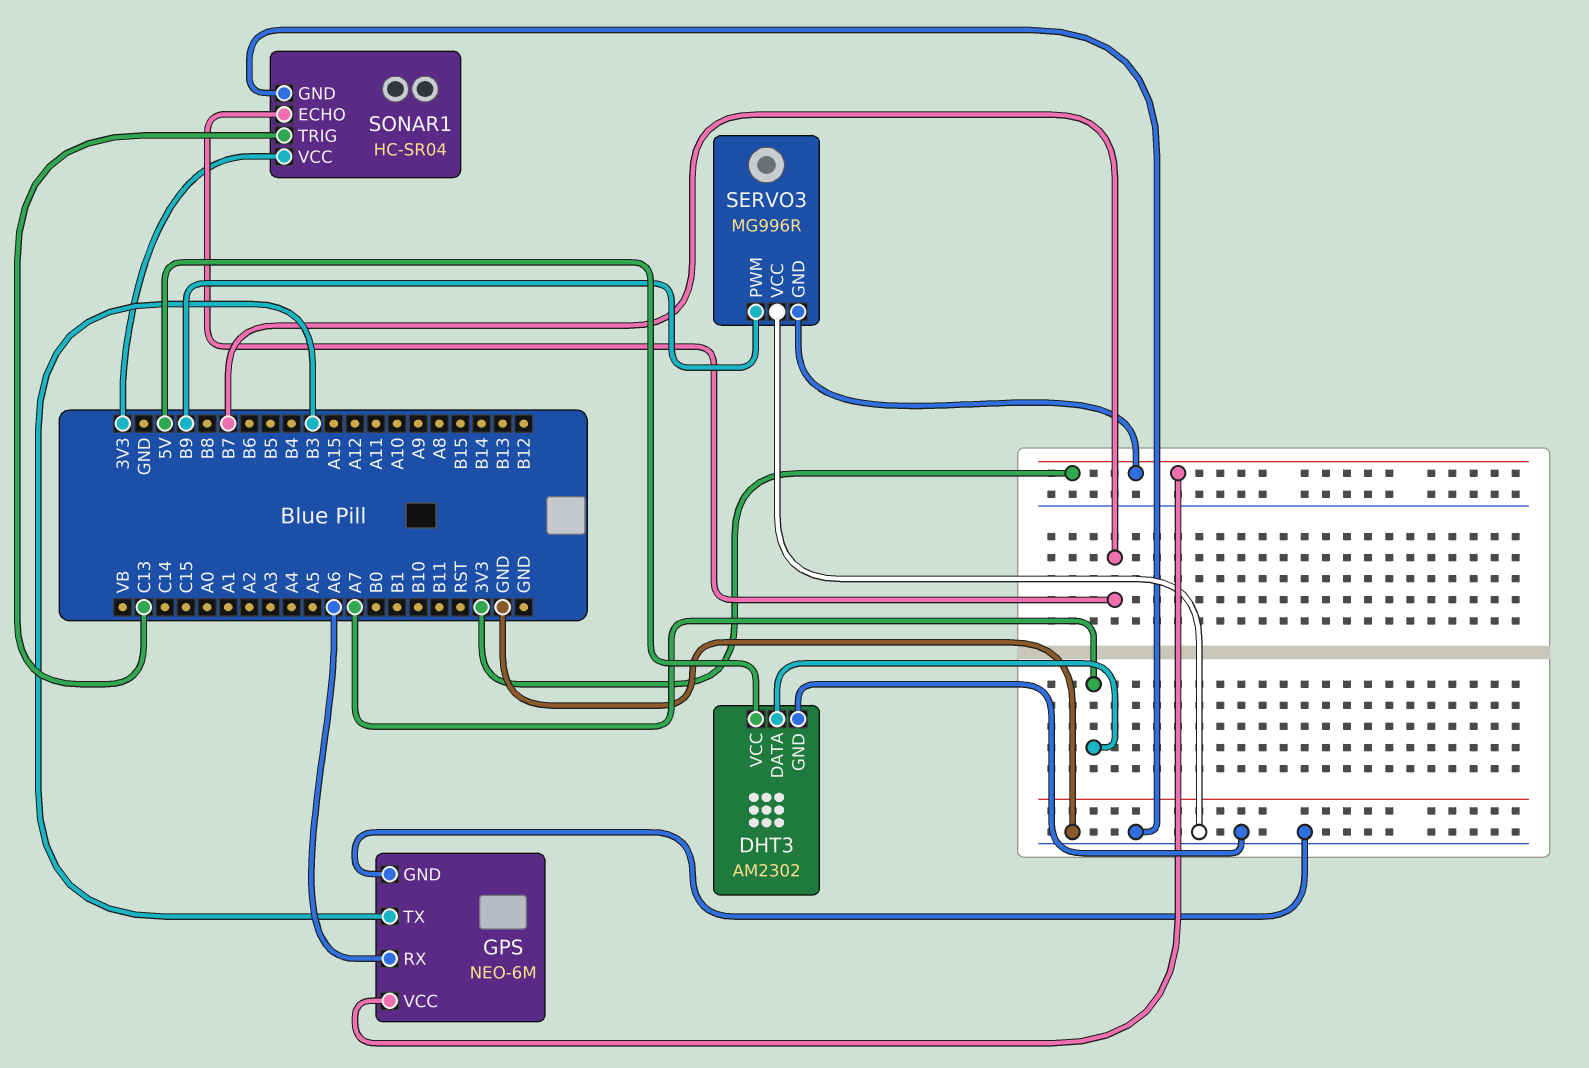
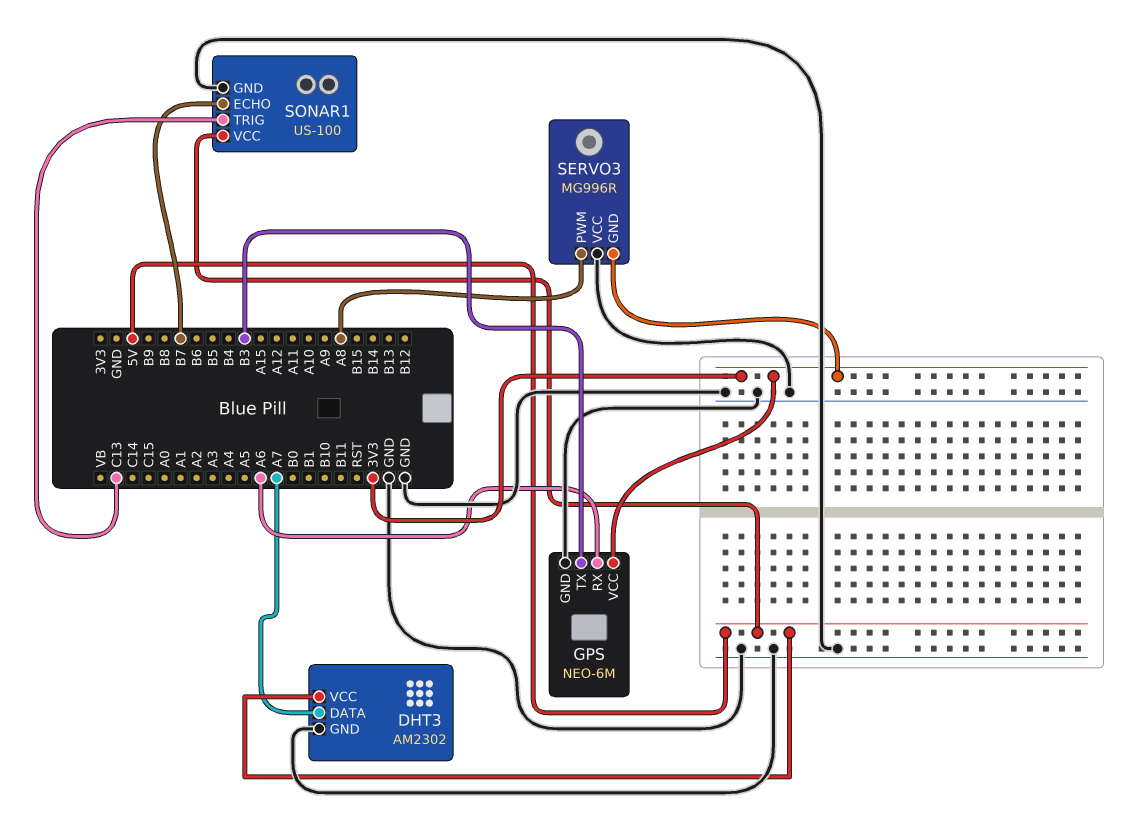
SERVO3 pin PWM: B9 -> A8
SONAR1: HC-SR04 -> US-100
SONAR1 pin VCC: 3V3 -> 5V

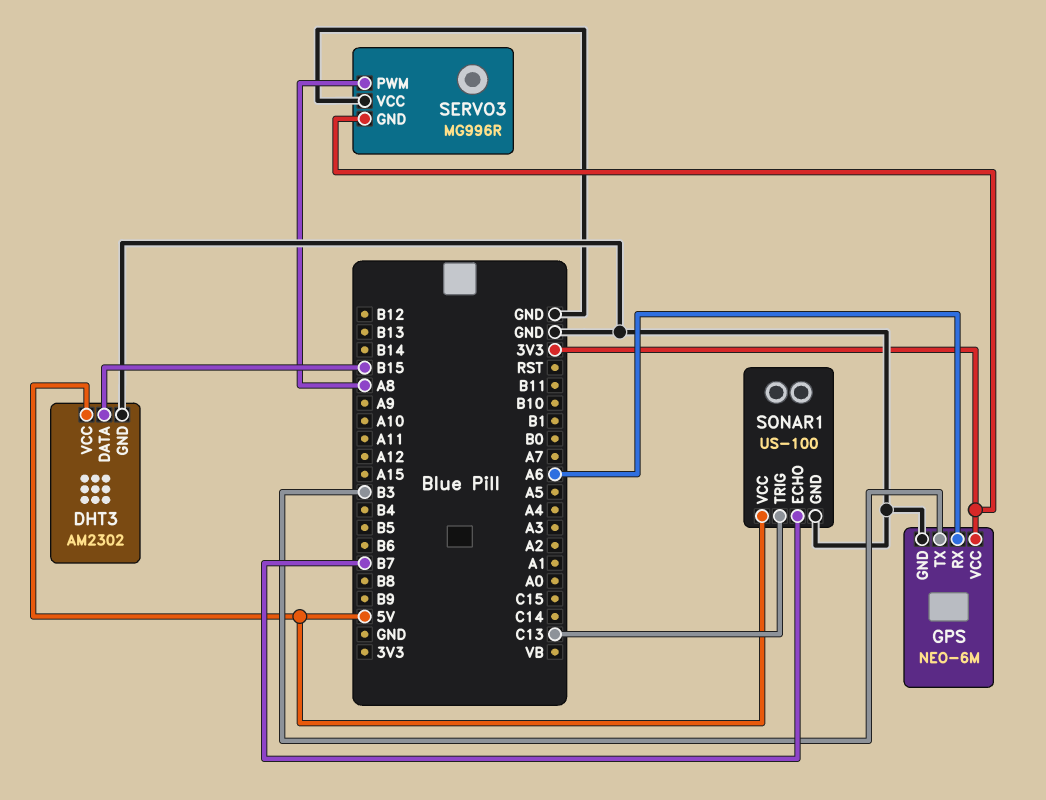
DHT3 pin DATA: A7 -> B15

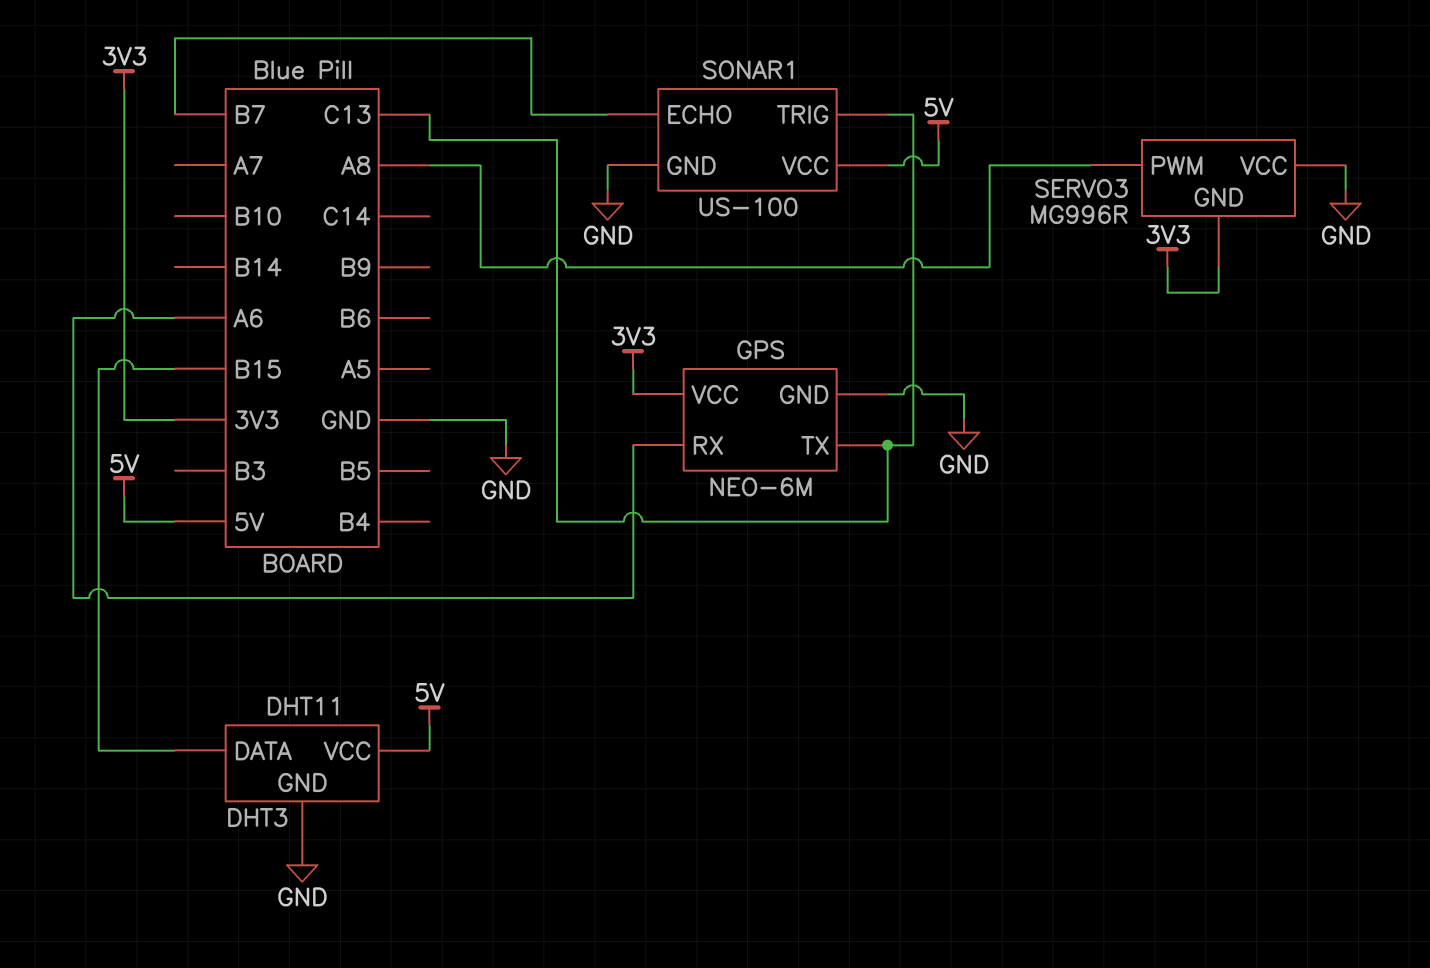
DHT3: AM2302 -> DHT11
GPS pin TX: B3 -> C13

